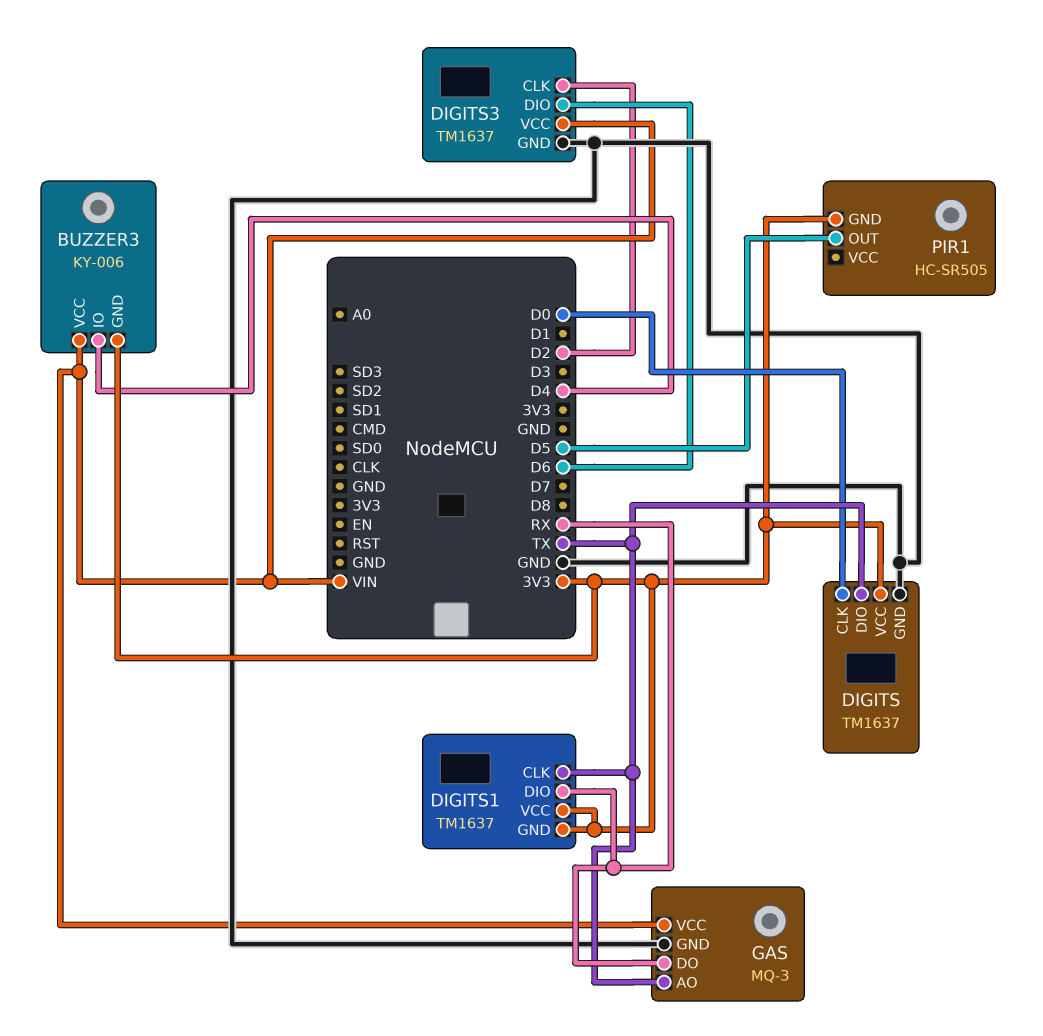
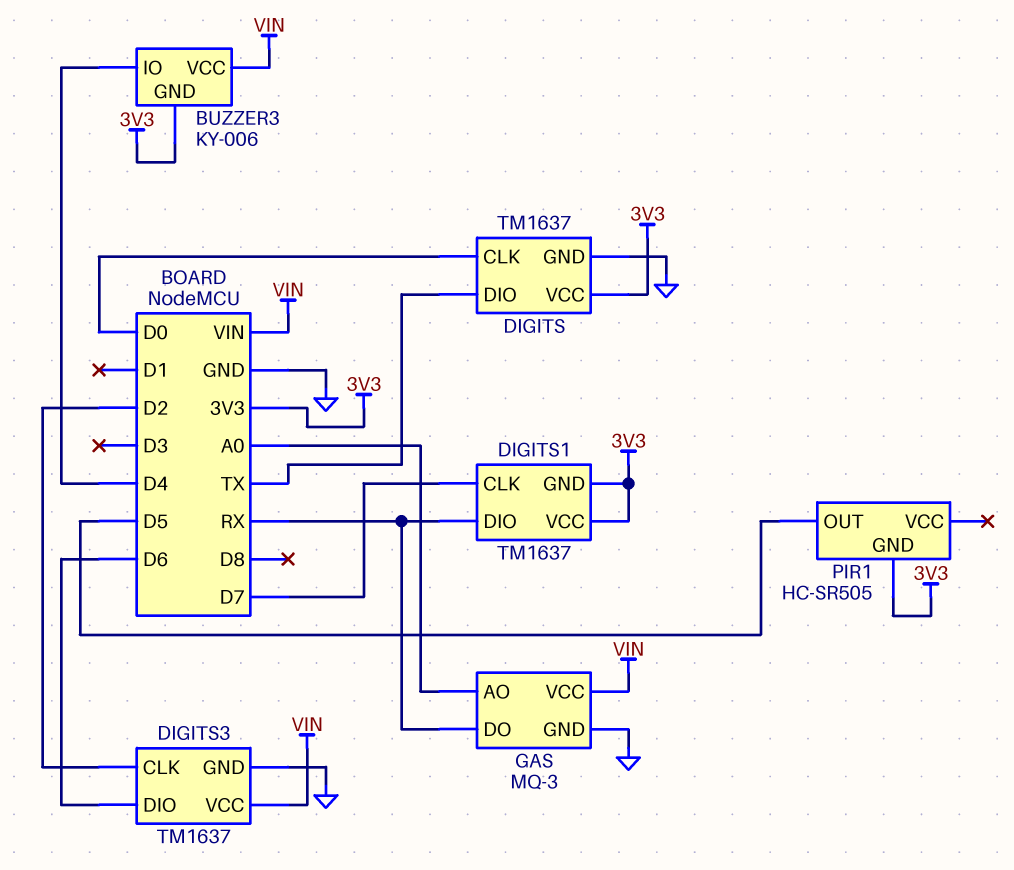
DIGITS1 pin CLK: TX -> D7
GAS pin AO: TX -> A0

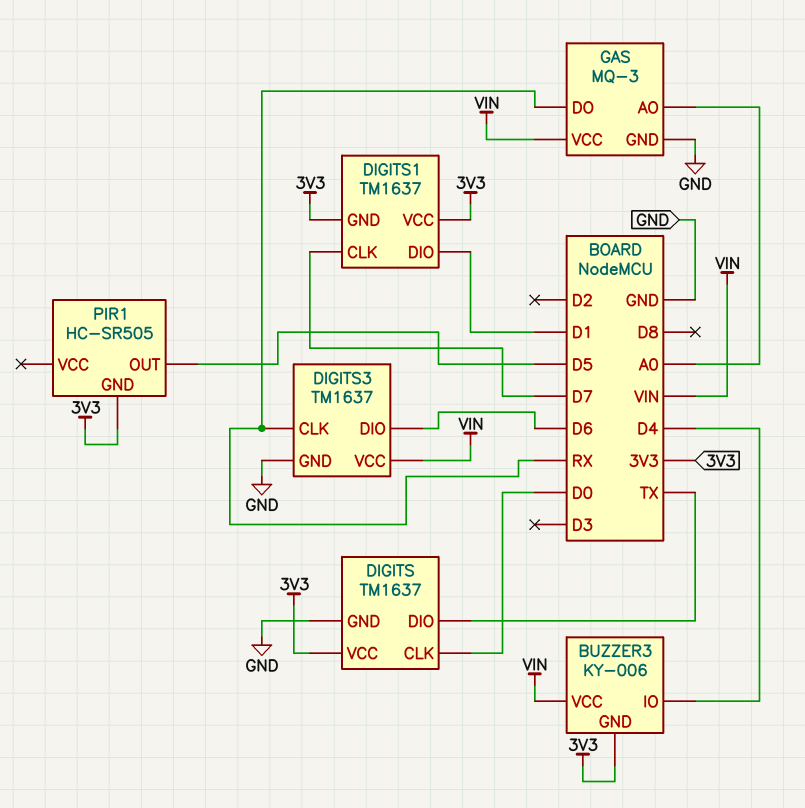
DIGITS1 pin DIO: RX -> D1
DIGITS3 pin CLK: D2 -> RX

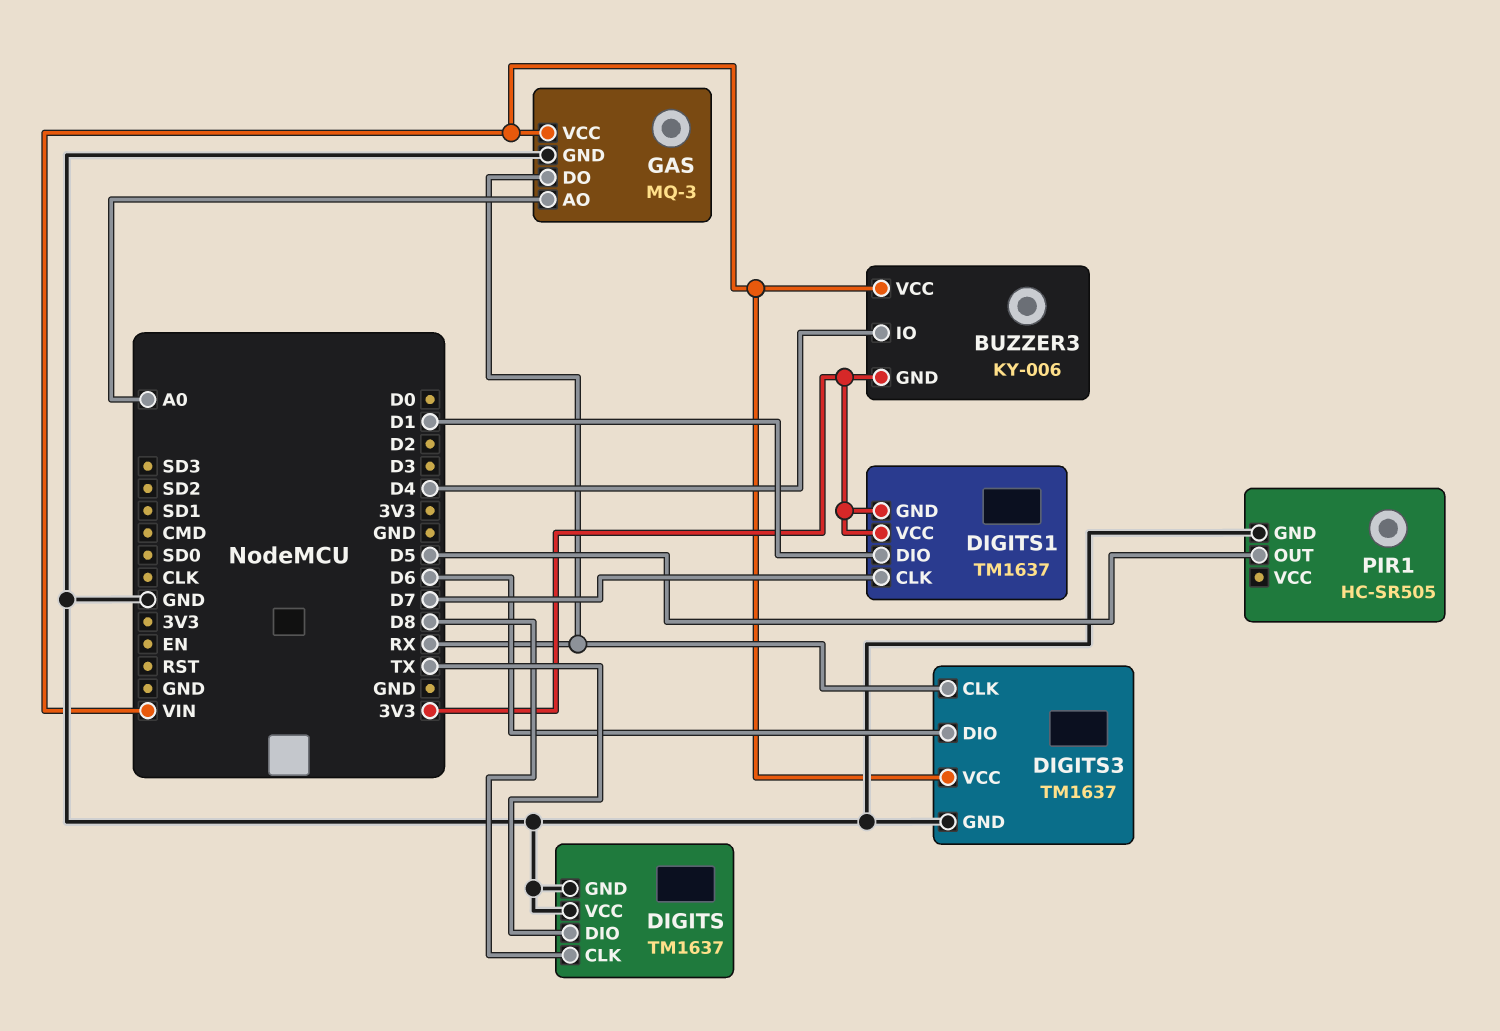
DIGITS pin CLK: D0 -> D8
DIGITS pin VCC: 3V3 -> GND
PIR1 pin GND: 3V3 -> GND

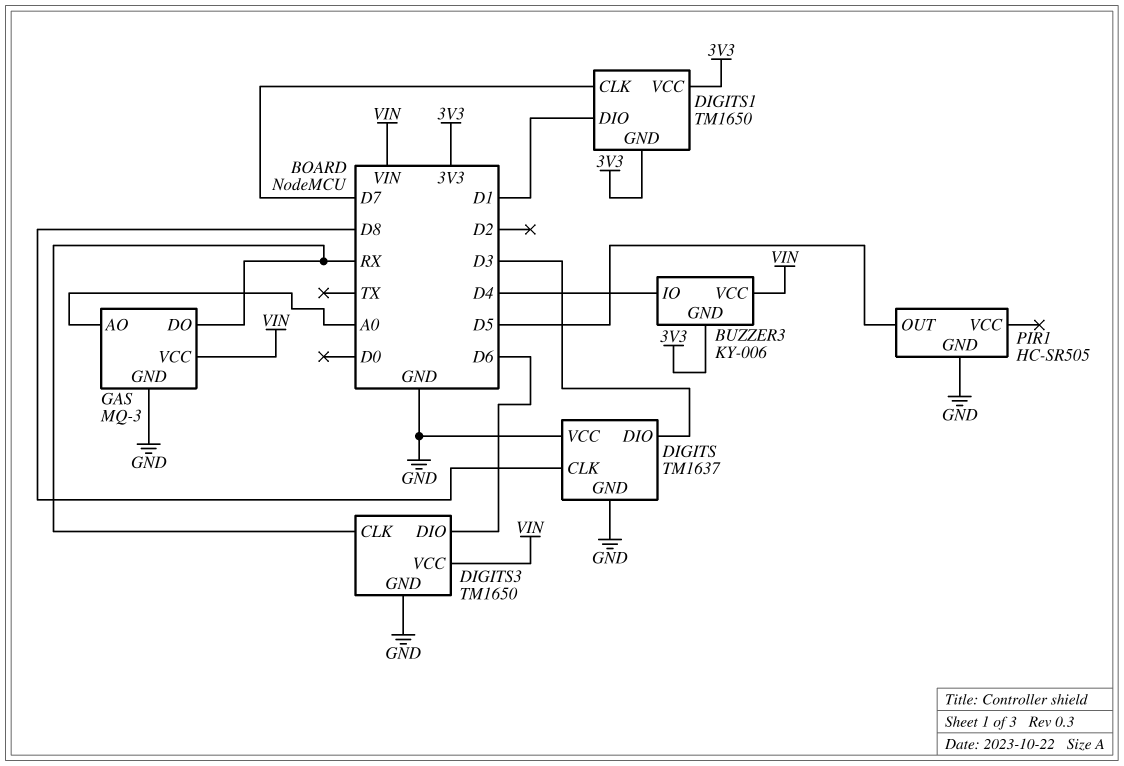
DIGITS pin DIO: TX -> D3
DIGITS1: TM1637 -> TM1650
DIGITS3: TM1637 -> TM1650

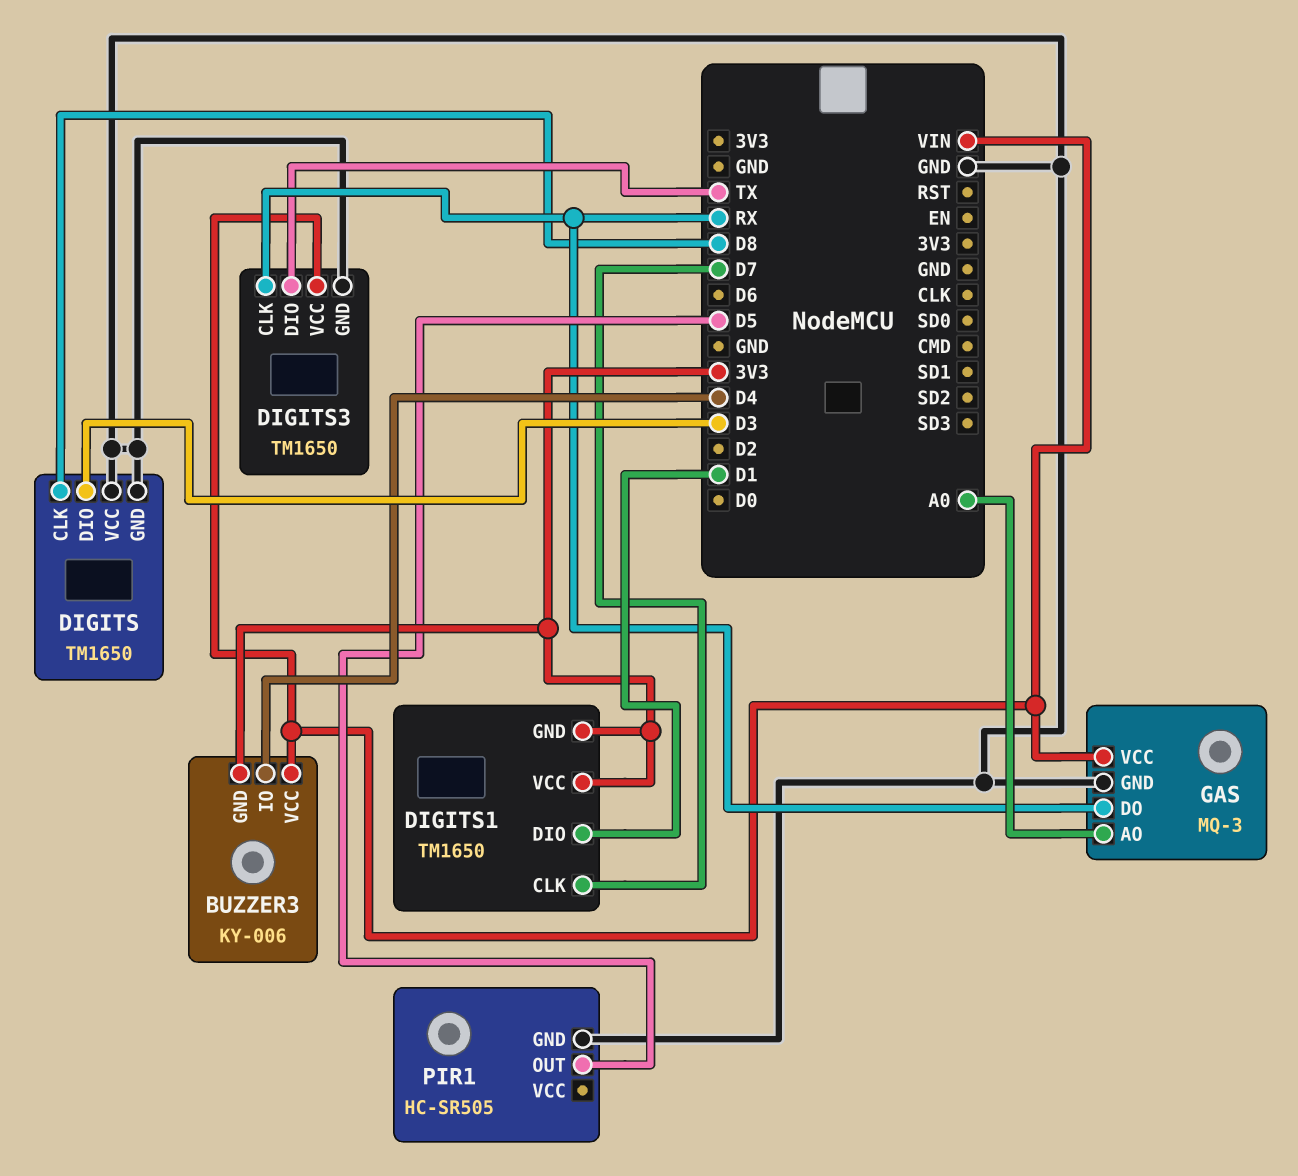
DIGITS: TM1637 -> TM1650
DIGITS3 pin DIO: D6 -> TX

